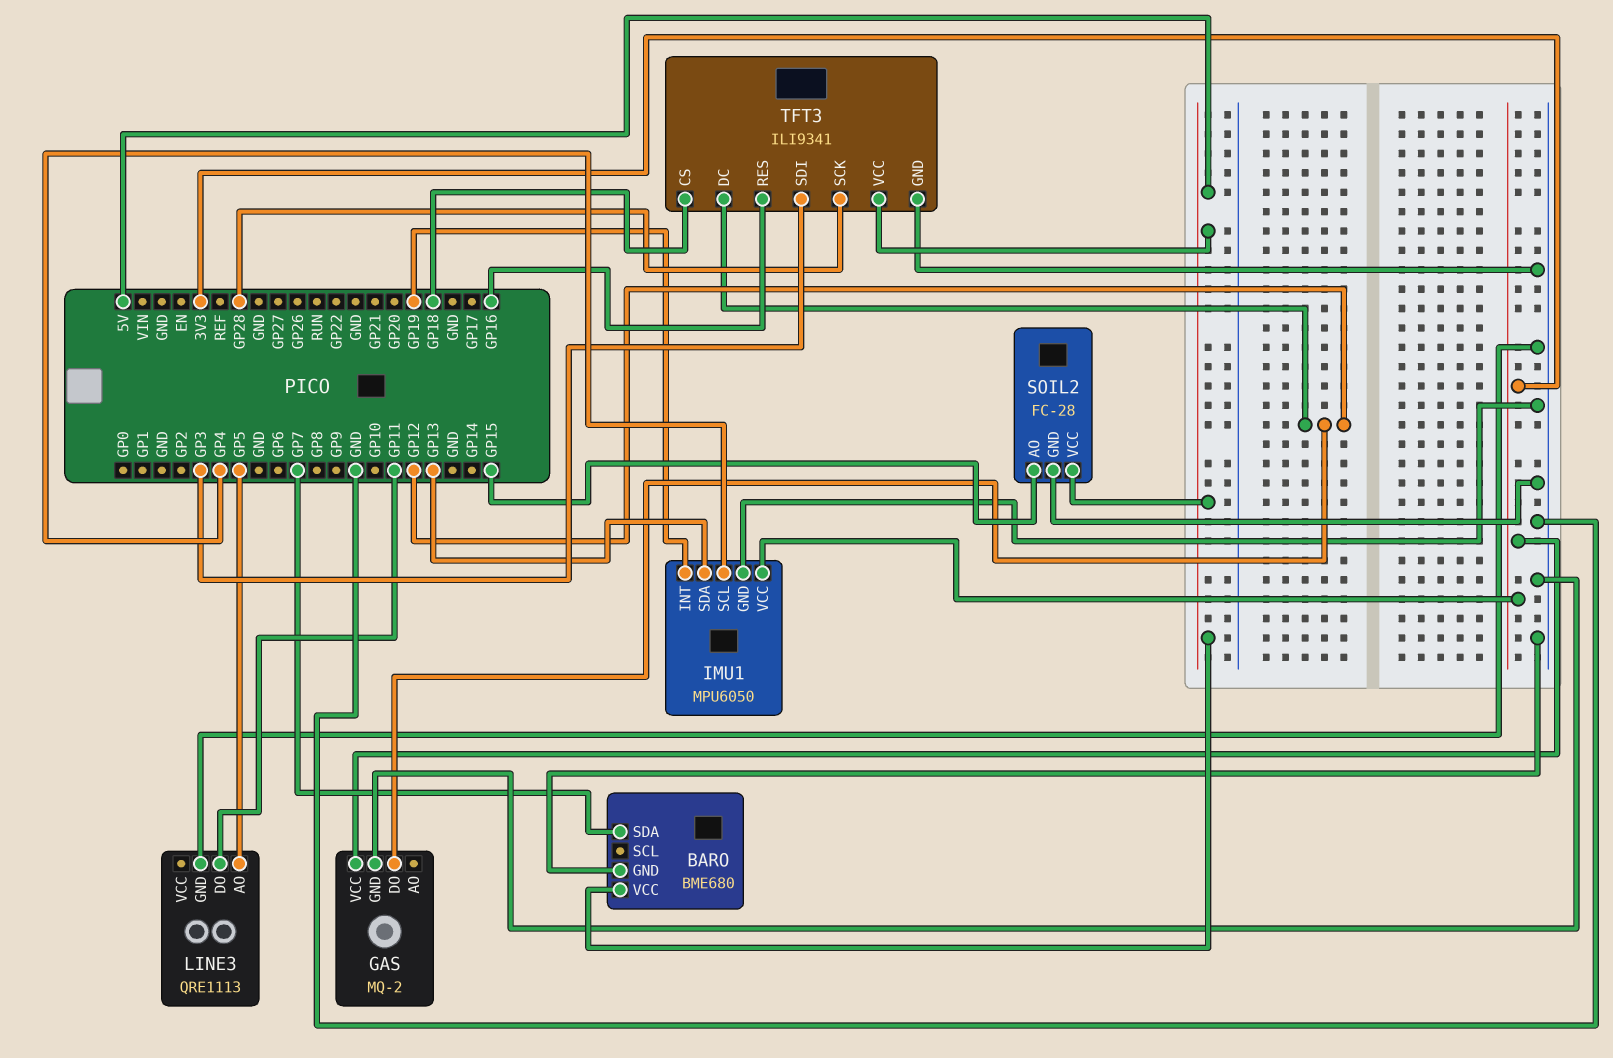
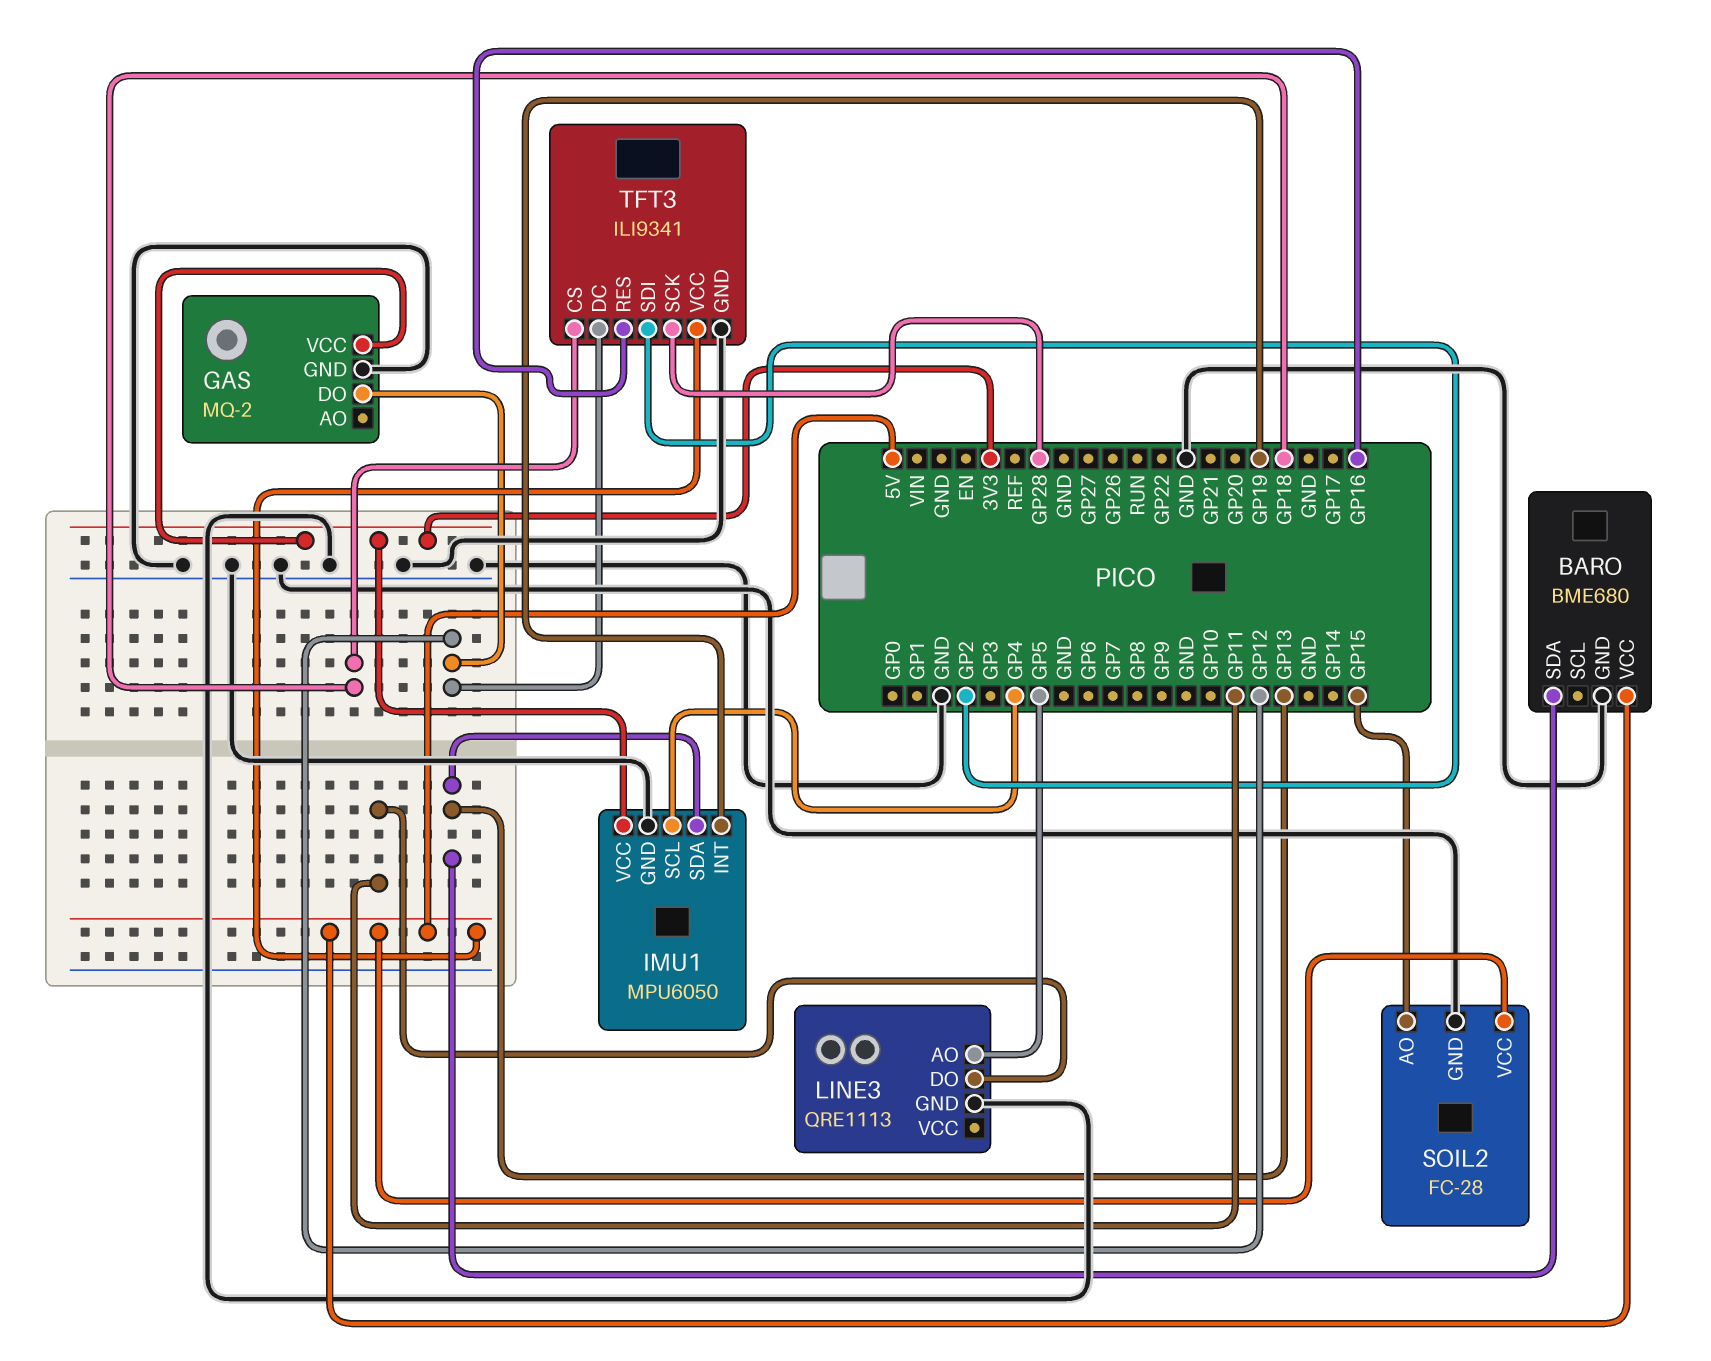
BARO pin SDA: GP7 -> GP13
TFT3 pin SDI: GP3 -> GP2

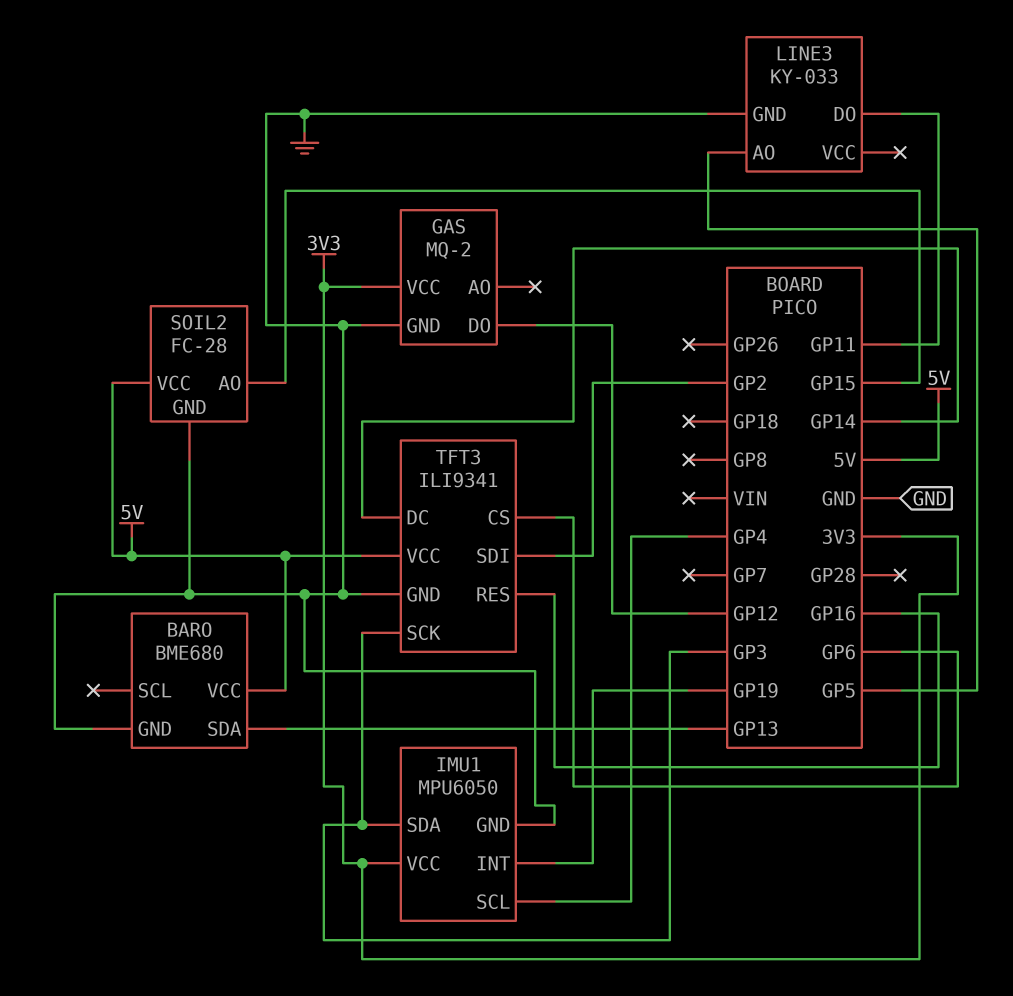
IMU1 pin SDA: GP13 -> GP3
LINE3: QRE1113 -> KY-033
TFT3 pin CS: GP18 -> GP6
TFT3 pin DC: GP12 -> GP14
TFT3 pin SCK: GP28 -> GP3

